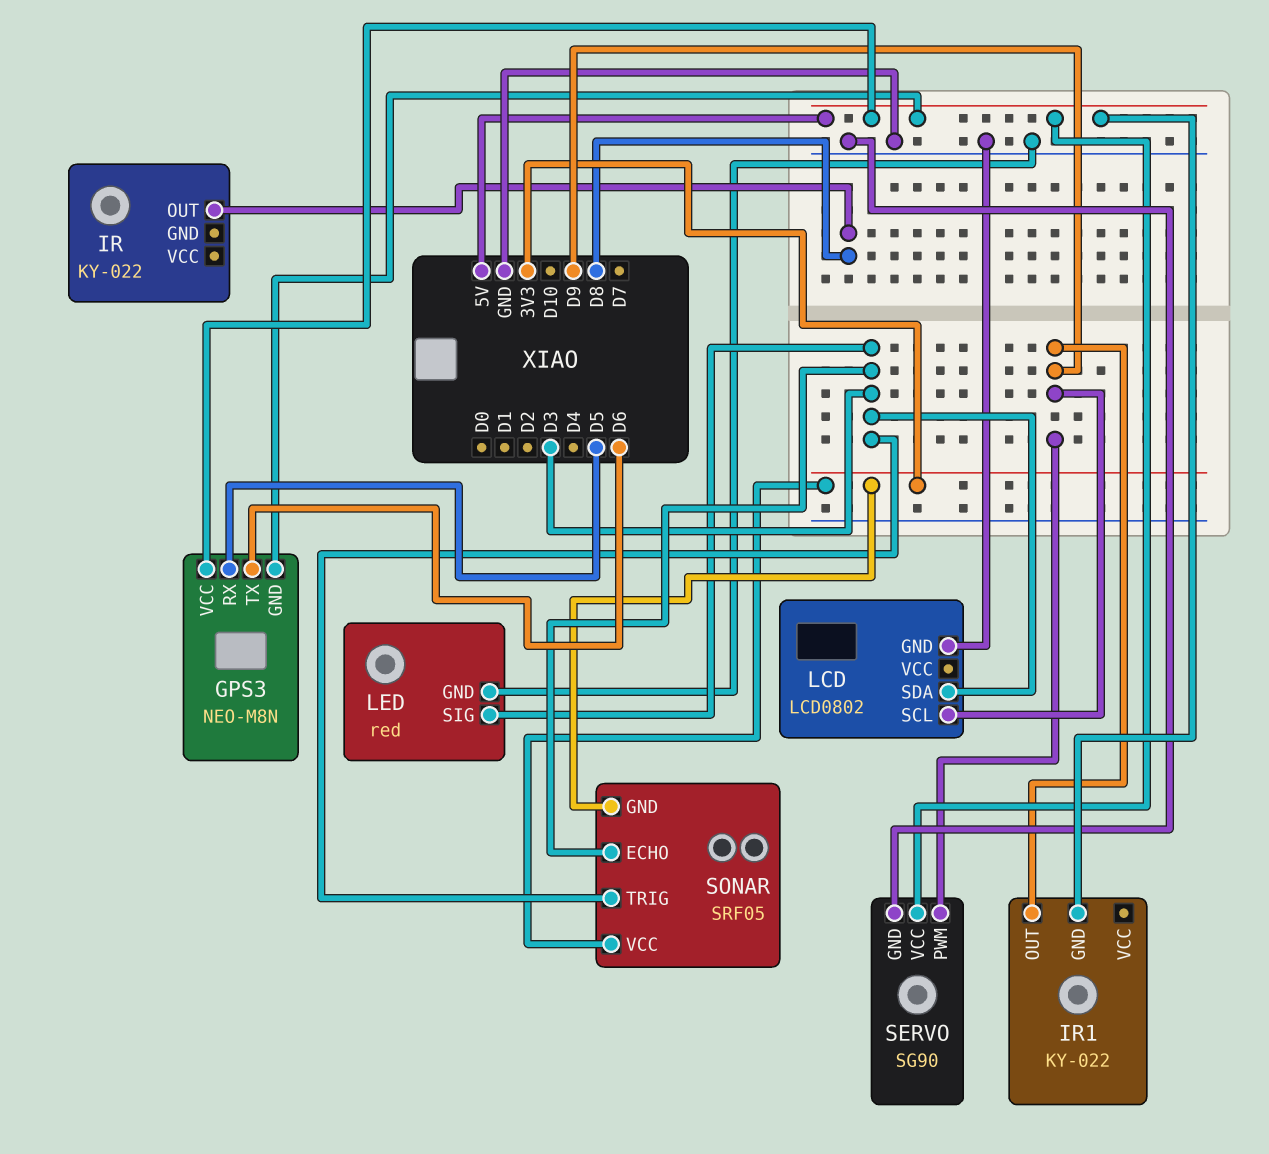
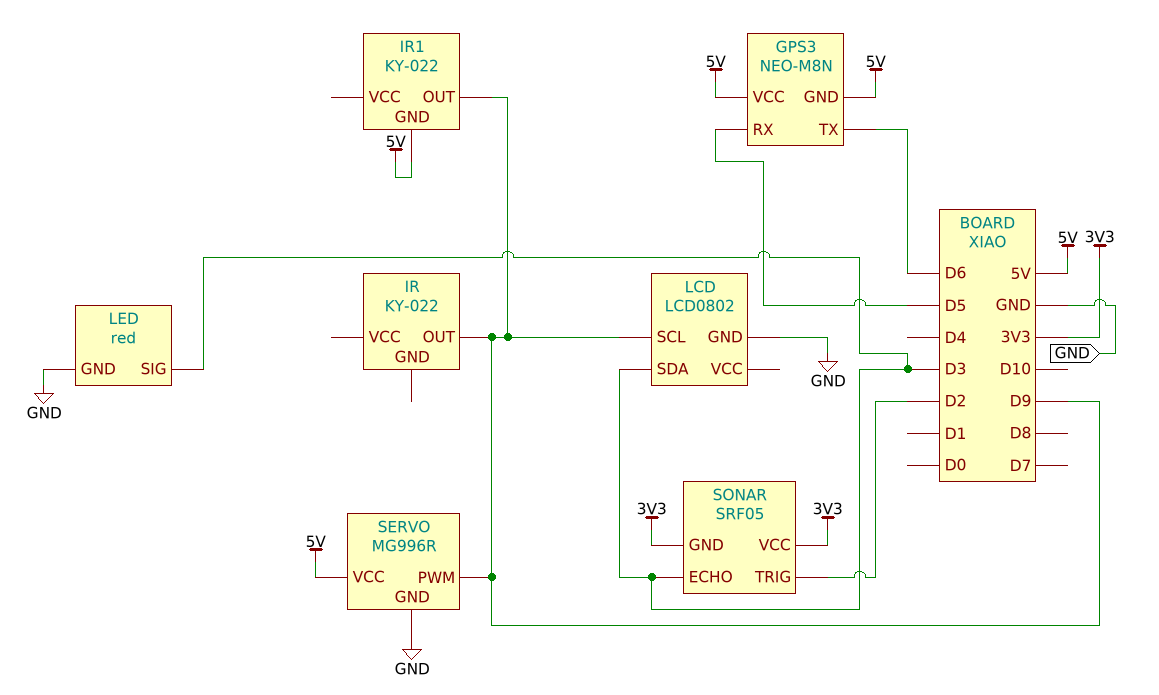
IR pin OUT: D8 -> D9
SERVO: SG90 -> MG996R
SONAR pin TRIG: D3 -> D2

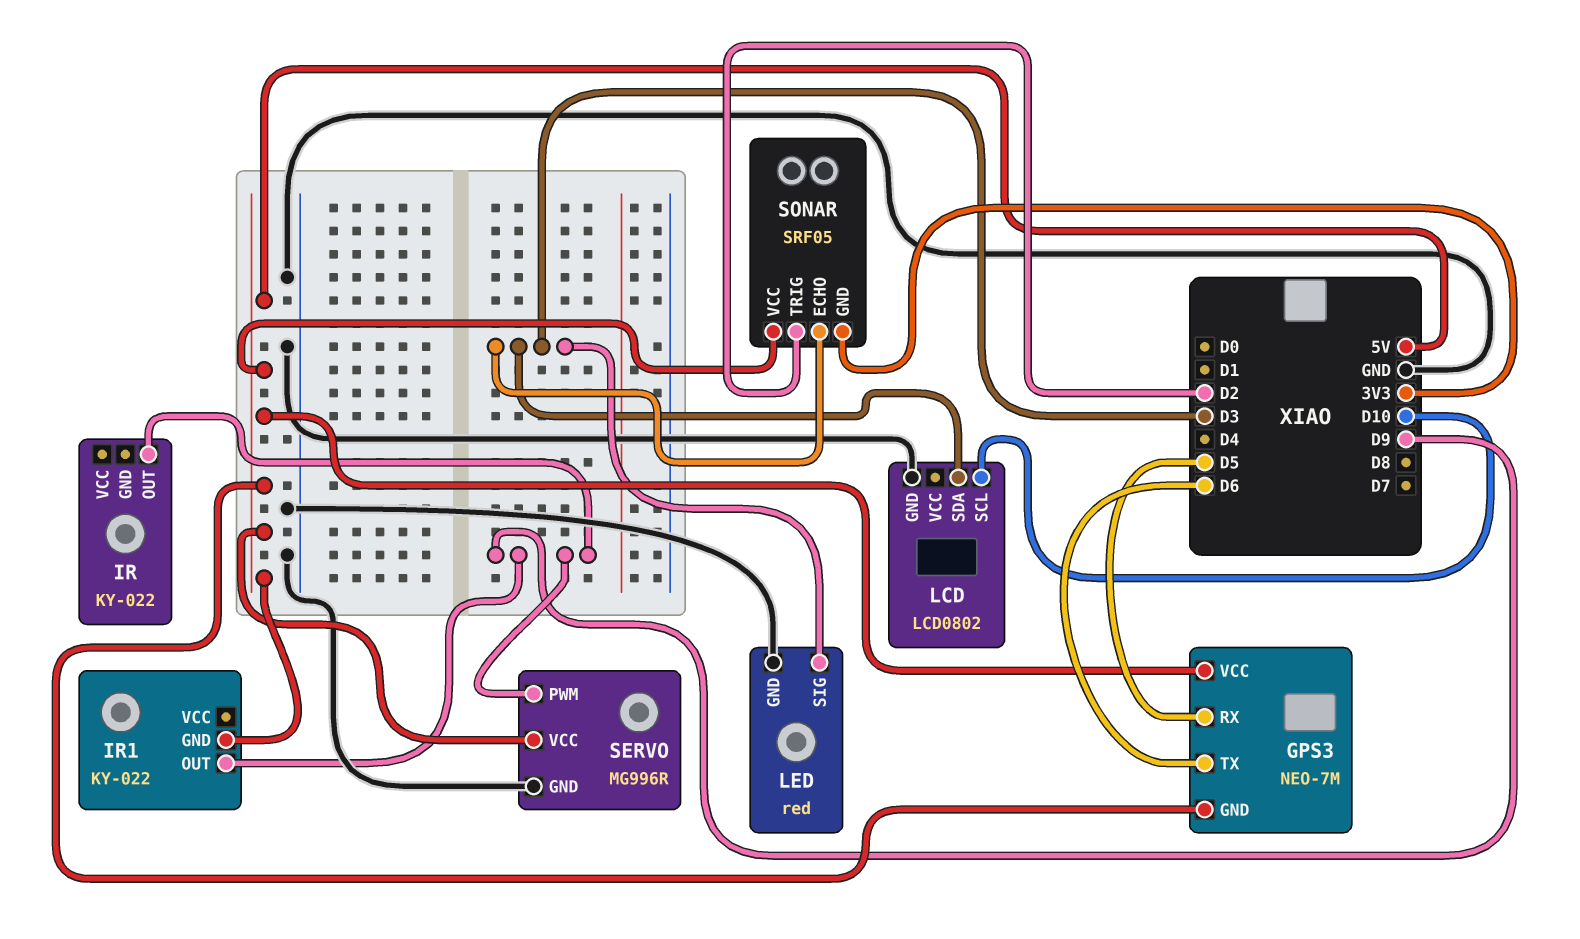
GPS3: NEO-M8N -> NEO-7M
LCD pin SCL: D9 -> D10
SONAR pin VCC: 3V3 -> 5V

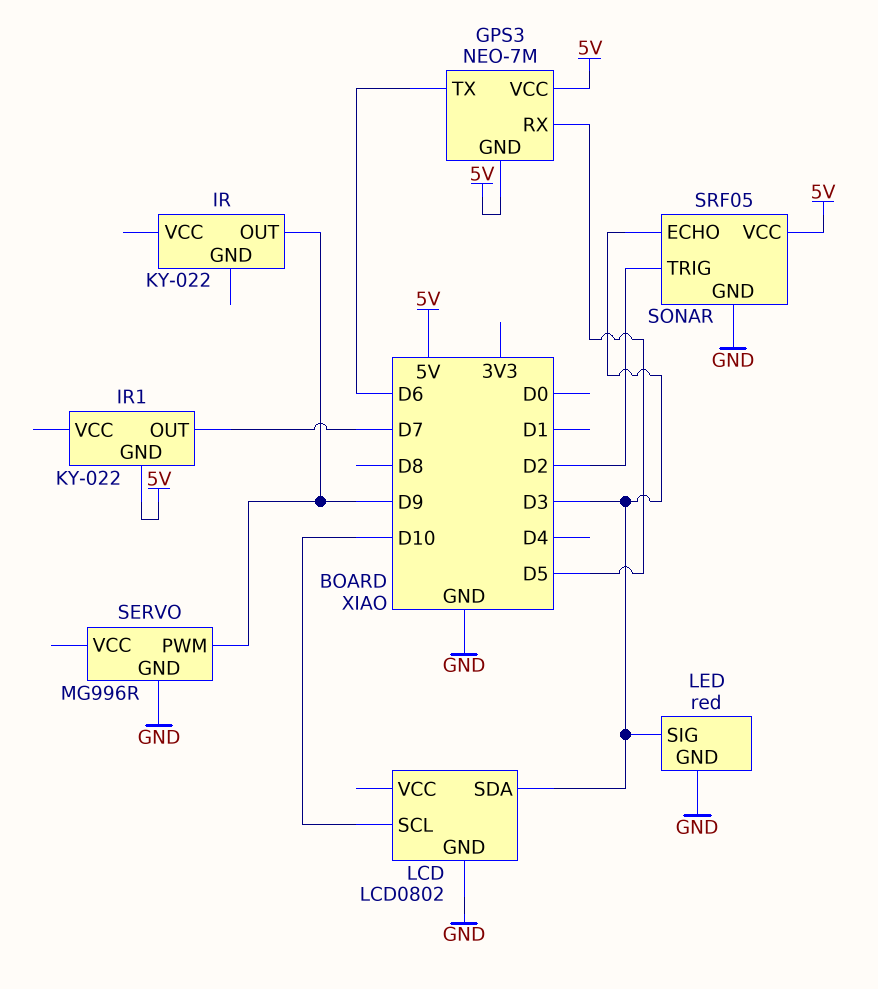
IR1 pin OUT: D9 -> D7
SERVO pin VCC: 5V -> none
SONAR pin GND: 3V3 -> GND

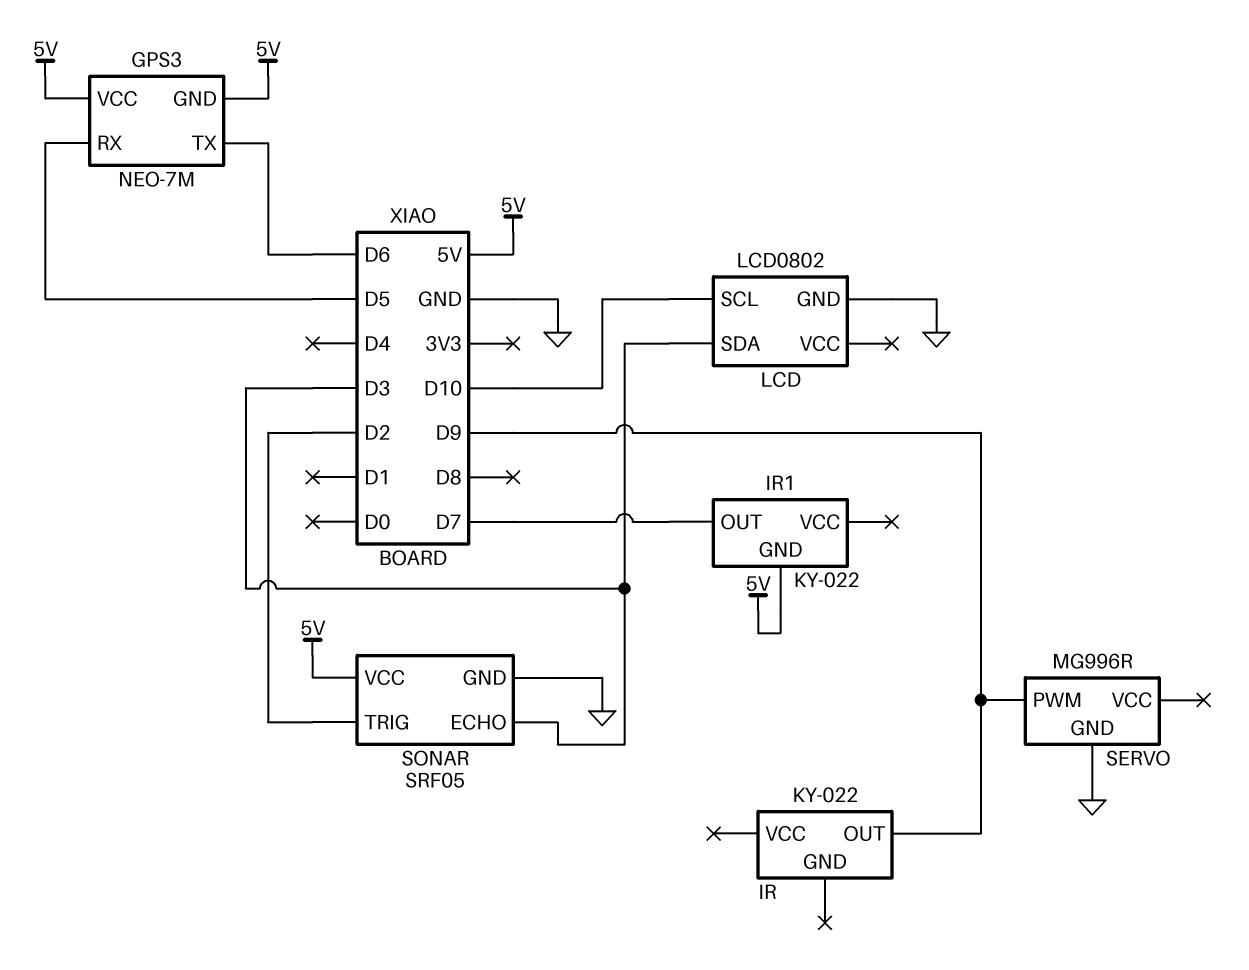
LED: red -> none
LED pin GND: GND -> none
LED pin SIG: D3 -> none

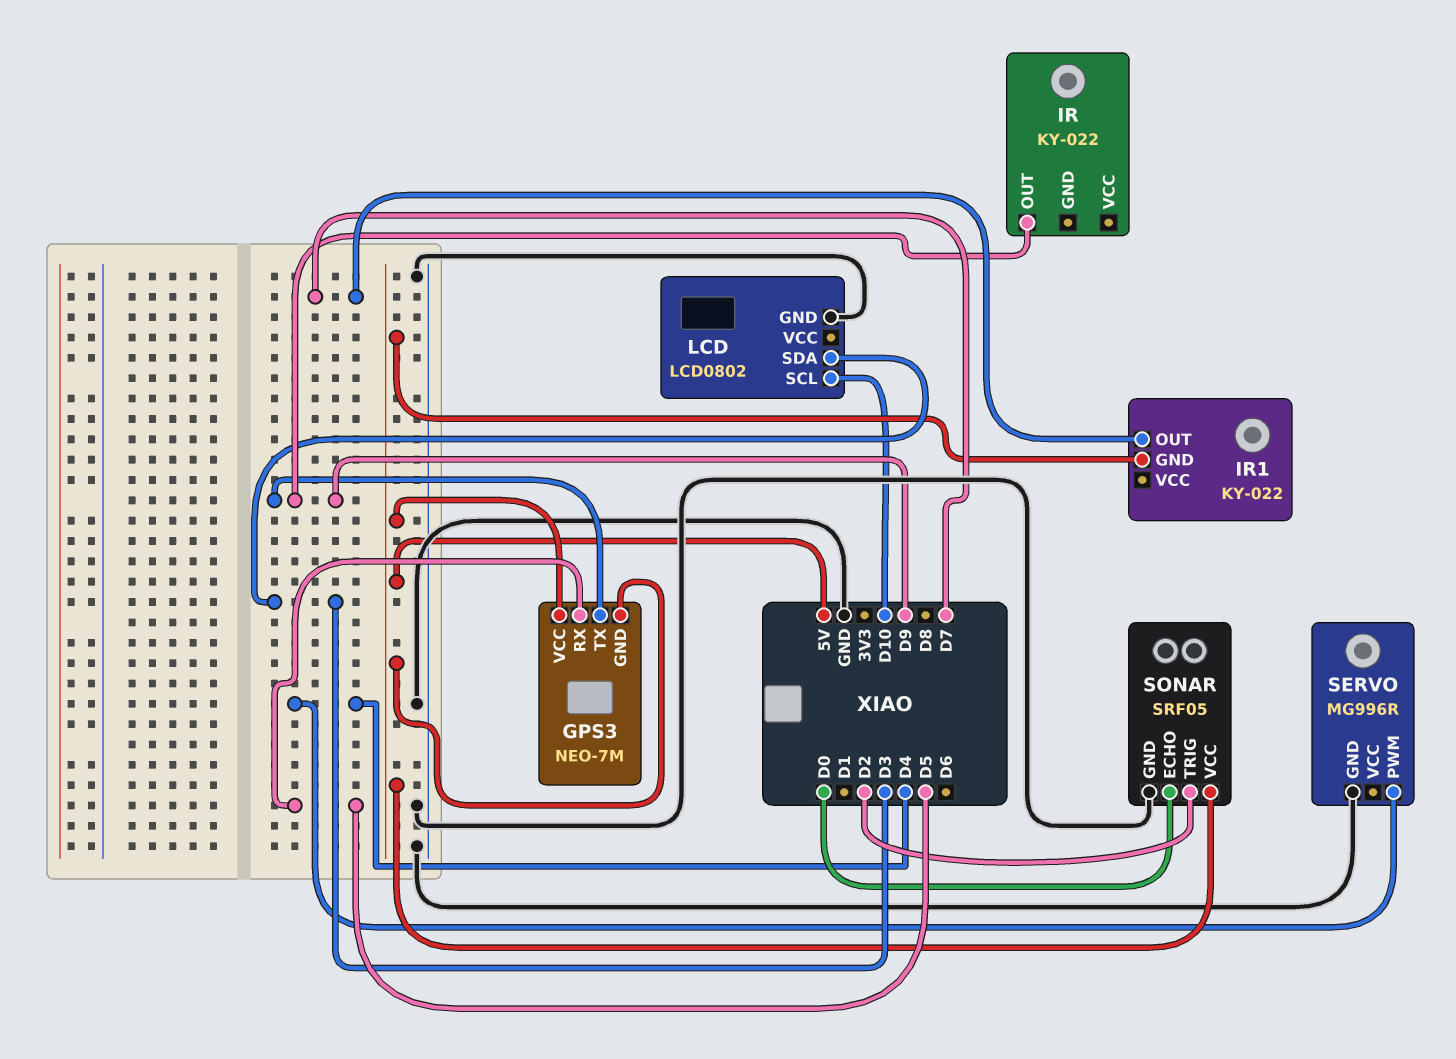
GPS3 pin TX: D6 -> D9
SERVO pin PWM: D9 -> D4
SONAR pin ECHO: D3 -> D0

